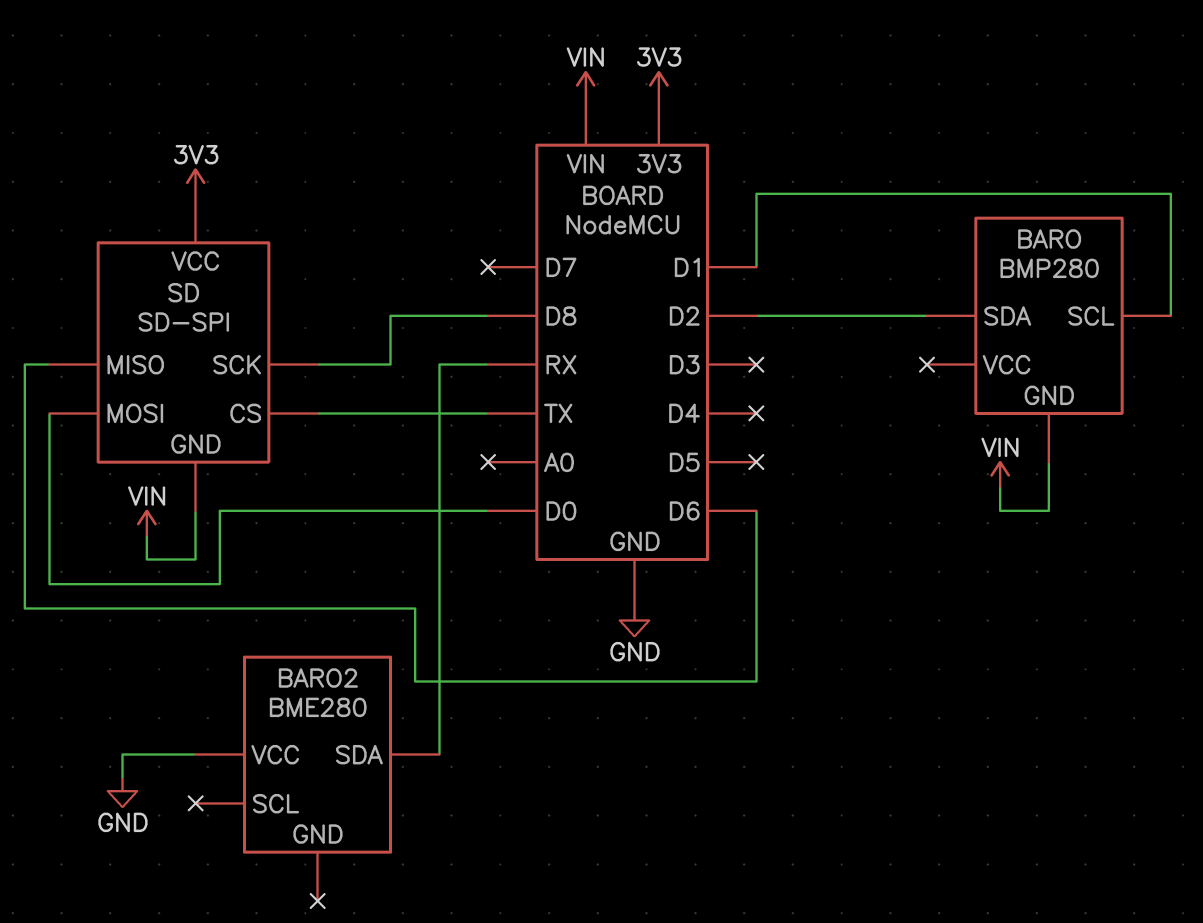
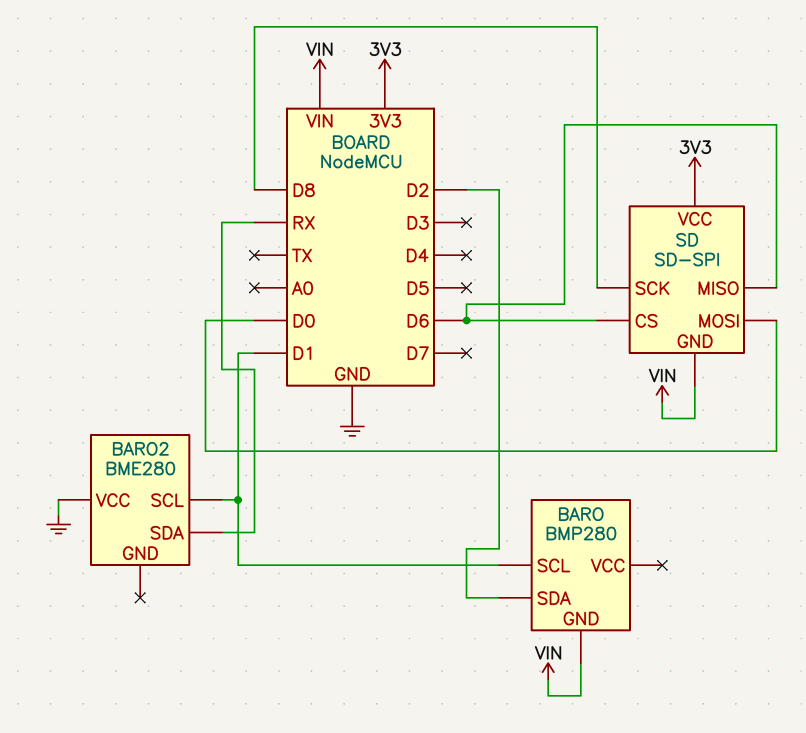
BARO2 pin SCL: none -> D1
SD pin CS: TX -> D6

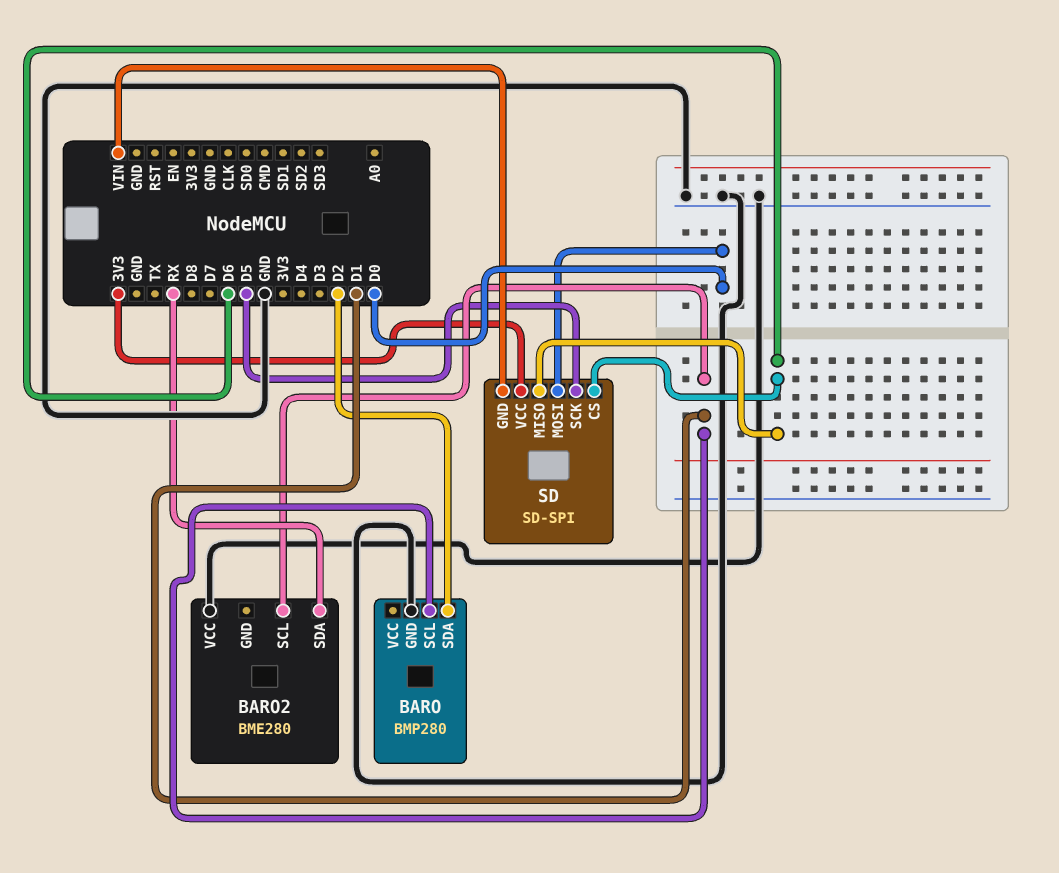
BARO pin GND: VIN -> GND
SD pin SCK: D8 -> D5

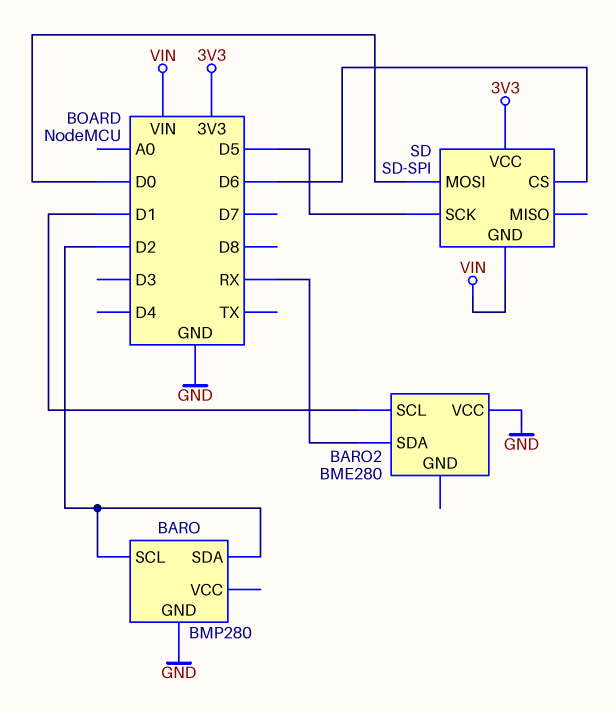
BARO pin SCL: D1 -> D2
SD pin MISO: D6 -> none

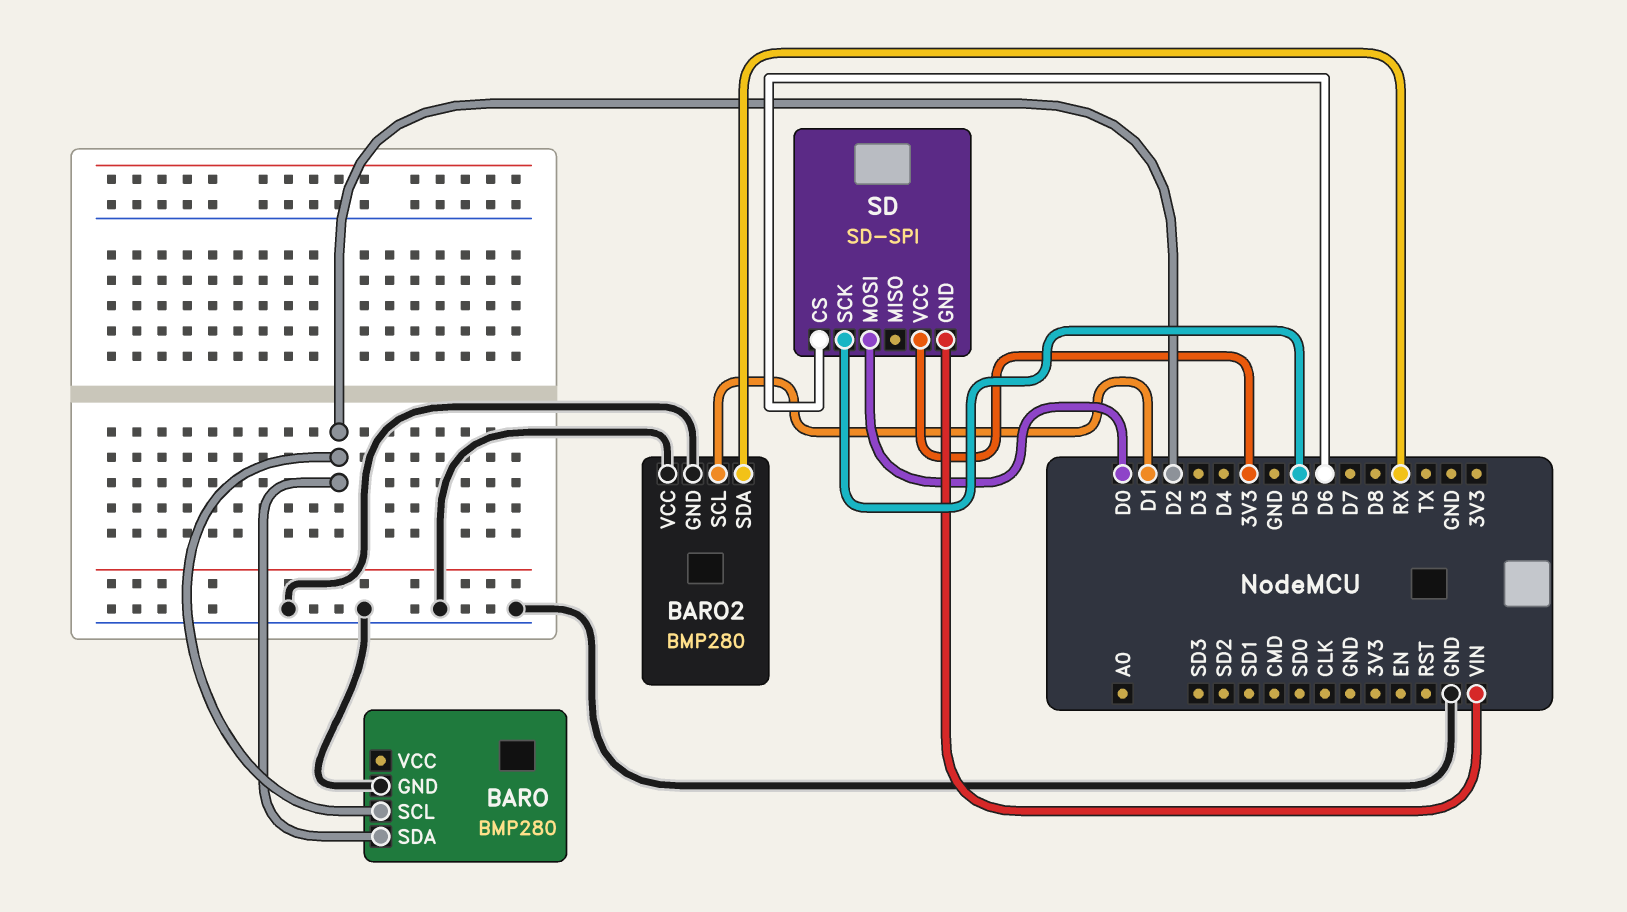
BARO2: BME280 -> BMP280
BARO2 pin GND: none -> GND

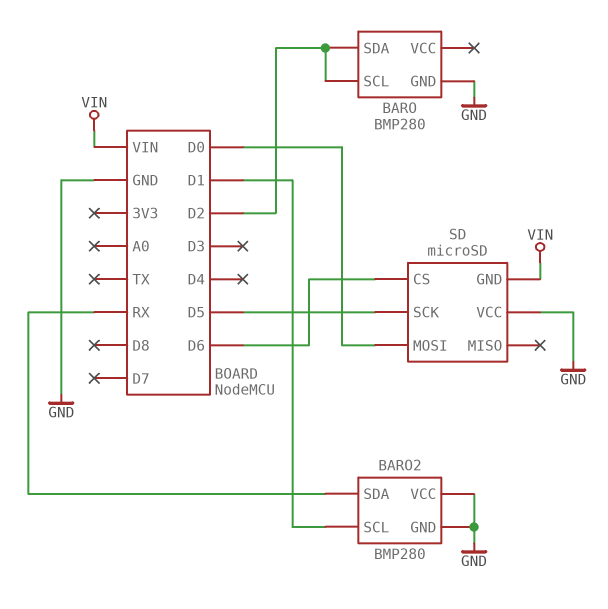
SD: SD-SPI -> microSD
SD pin VCC: 3V3 -> GND

